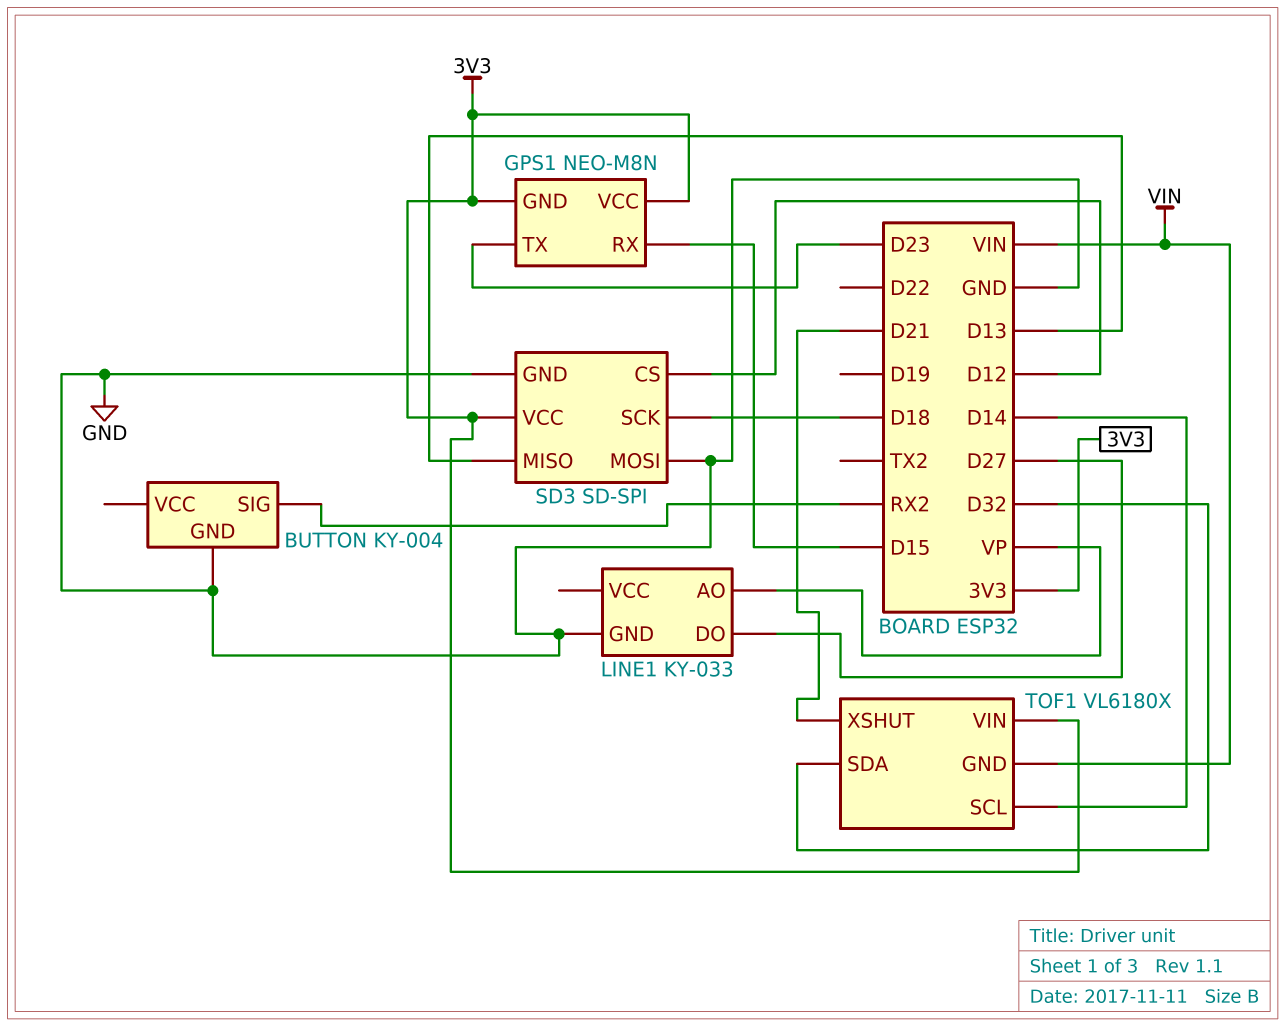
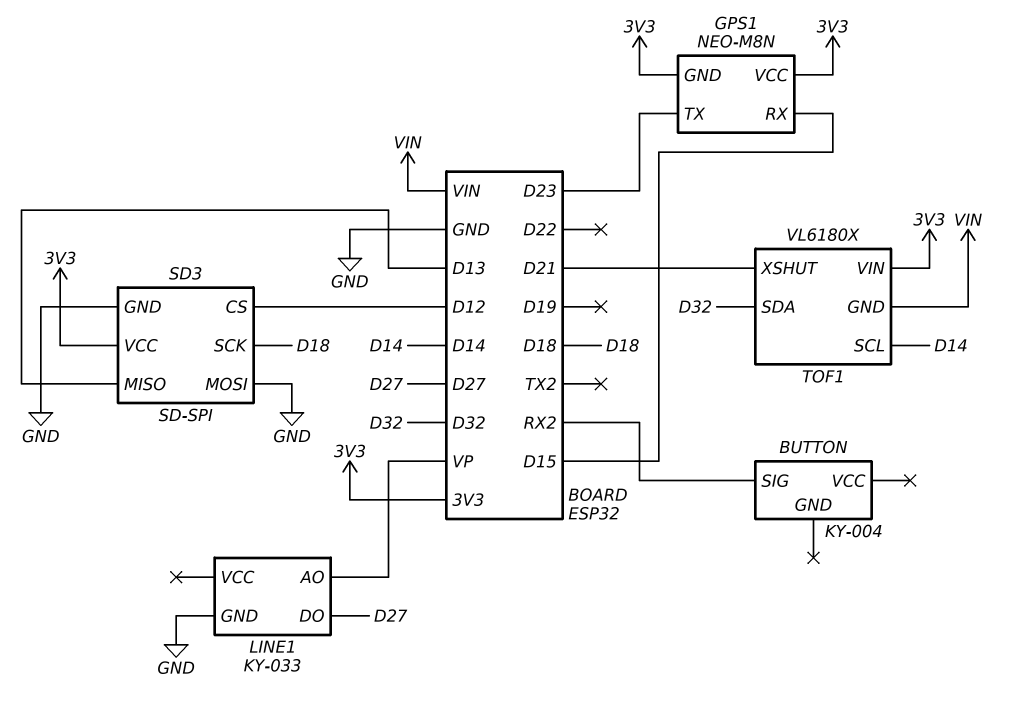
BUTTON pin GND: GND -> none

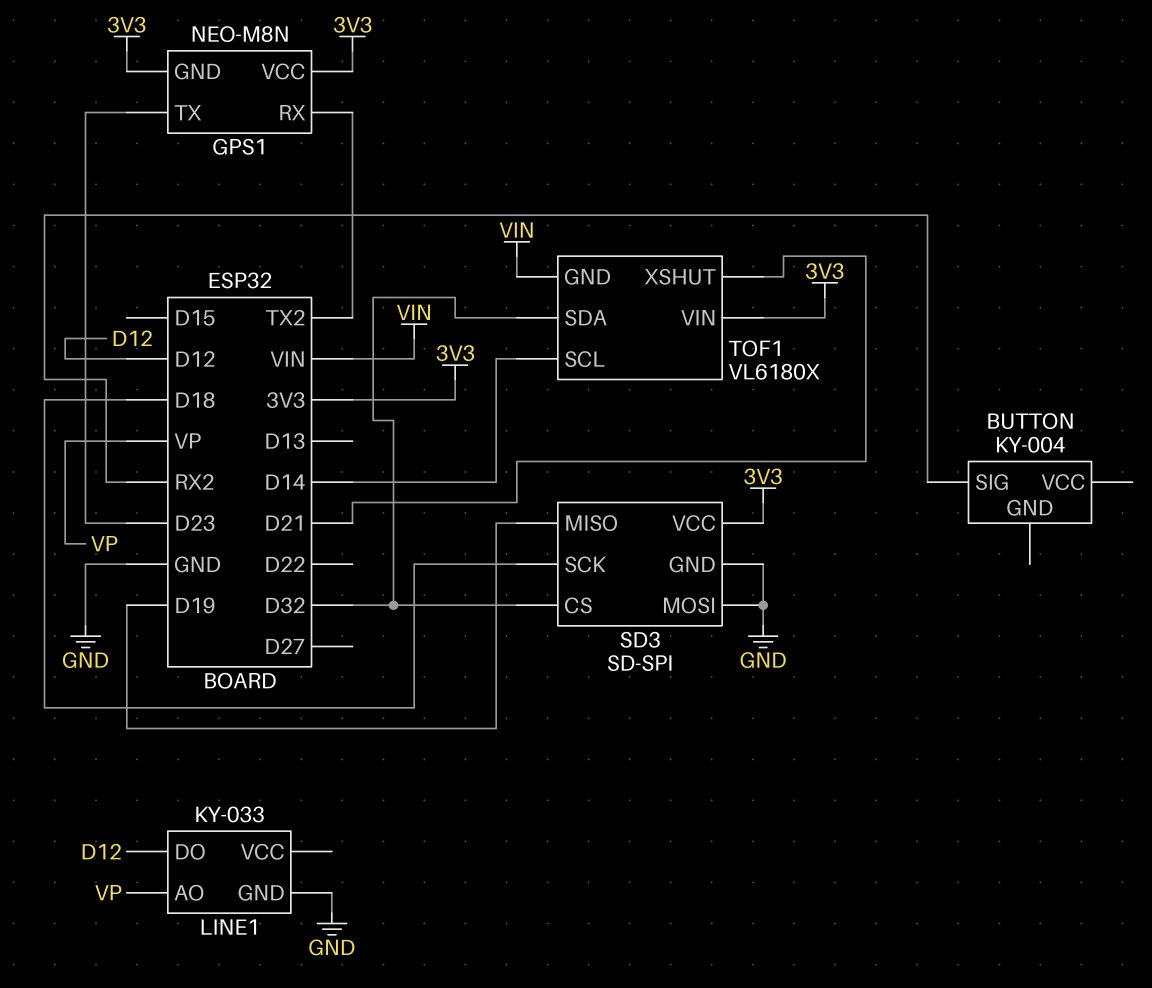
GPS1 pin RX: D15 -> TX2
LINE1 pin DO: D27 -> D12
SD3 pin CS: D12 -> D32
SD3 pin MISO: D13 -> D19

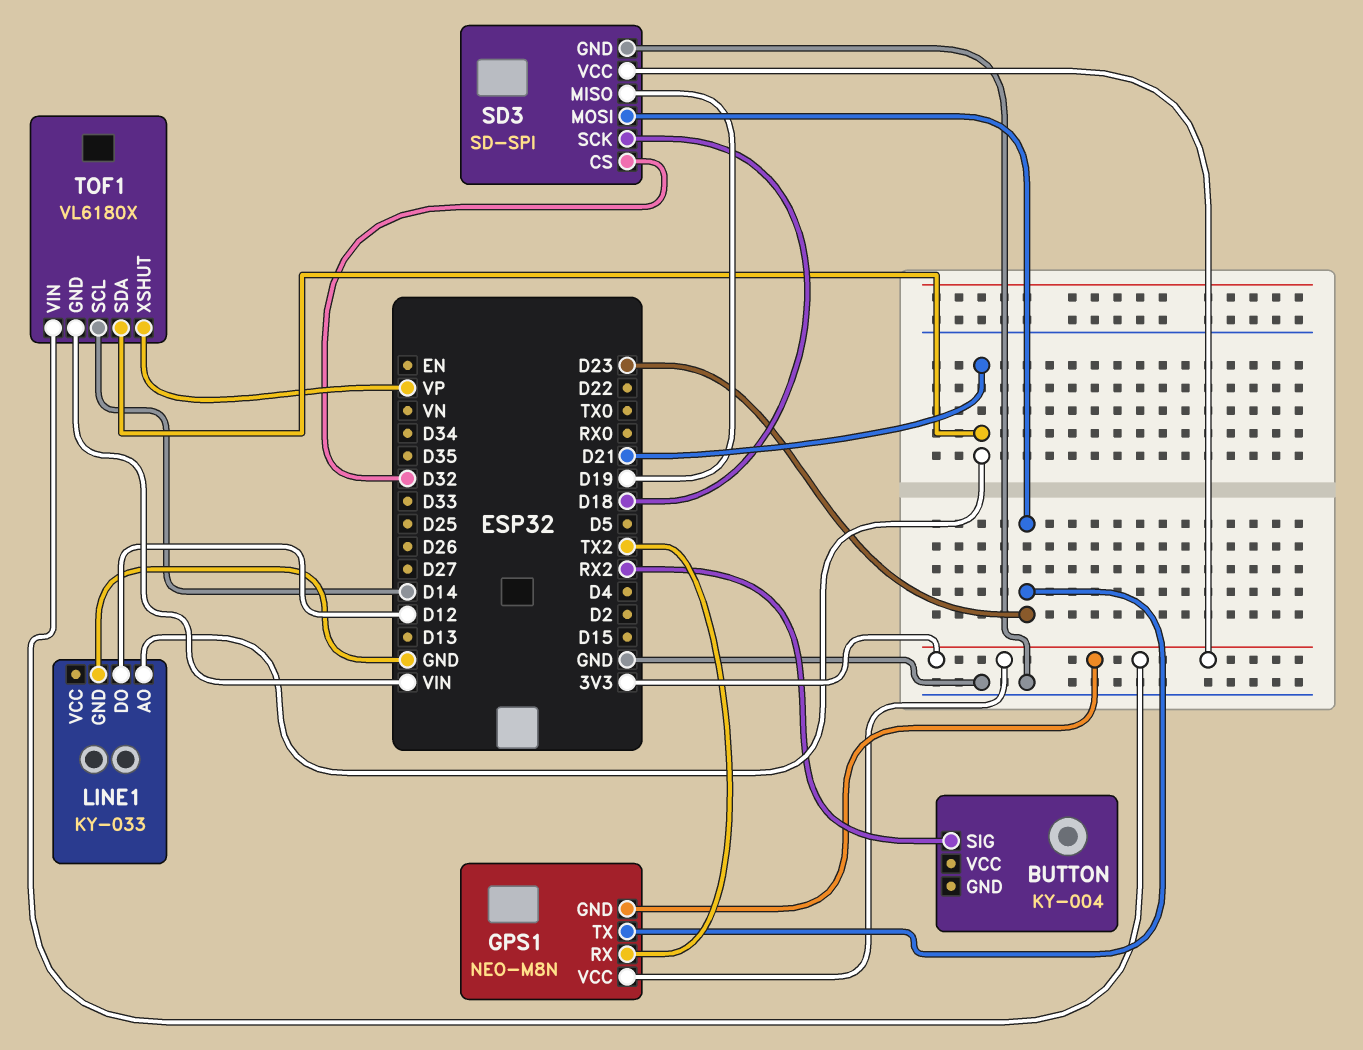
LINE1 pin AO: VP -> D21
SD3 pin MOSI: GND -> D23
TOF1 pin SDA: D32 -> D21
TOF1 pin XSHUT: D21 -> VP

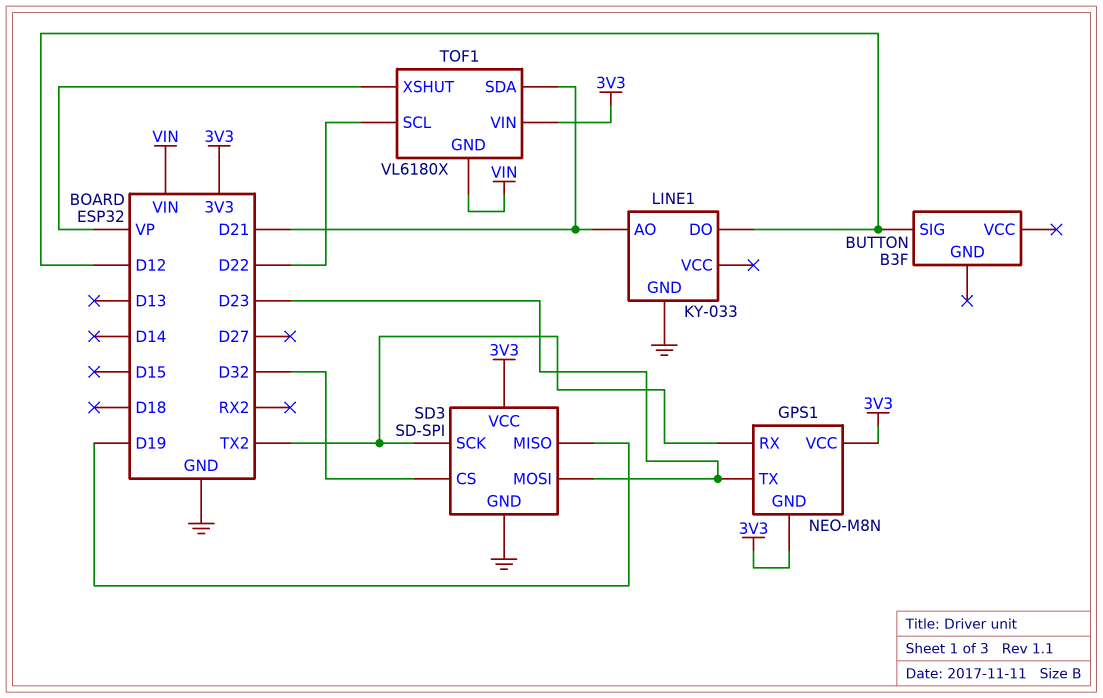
BUTTON: KY-004 -> B3F
BUTTON pin SIG: RX2 -> D12
SD3 pin SCK: D18 -> TX2
TOF1 pin SCL: D14 -> D22

